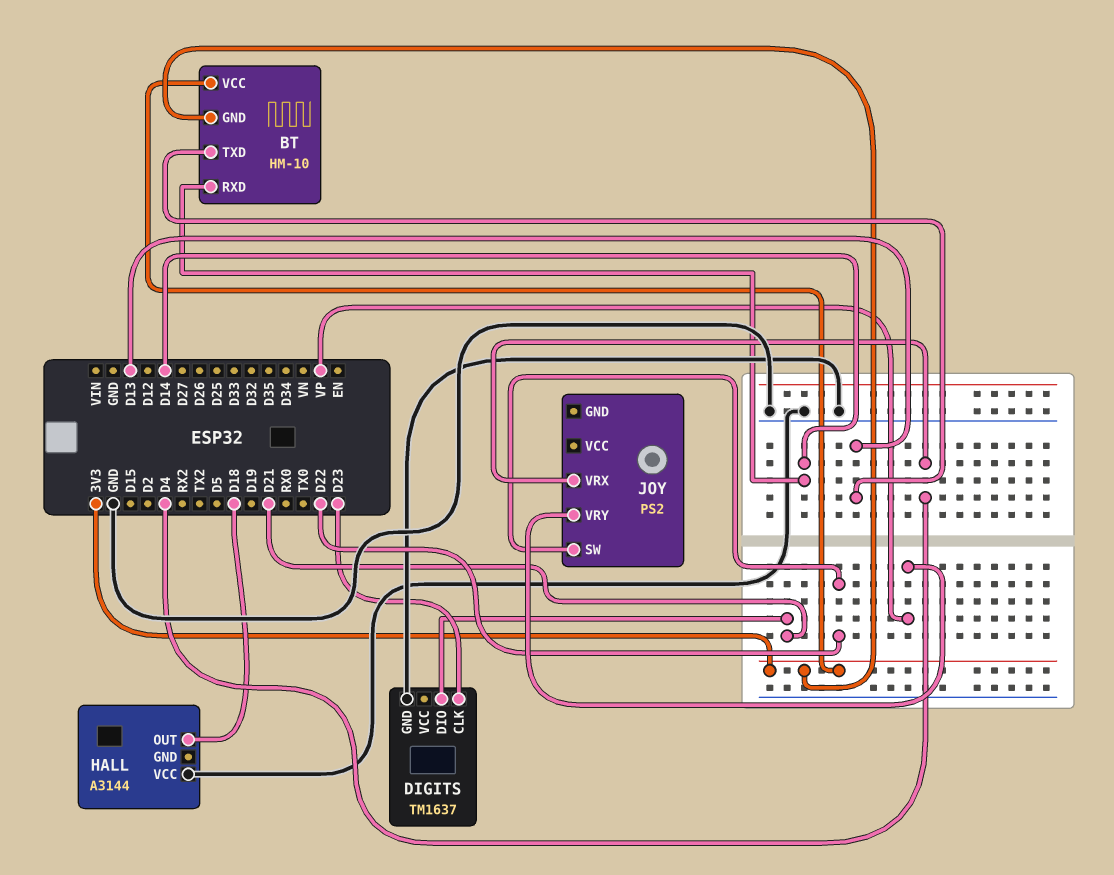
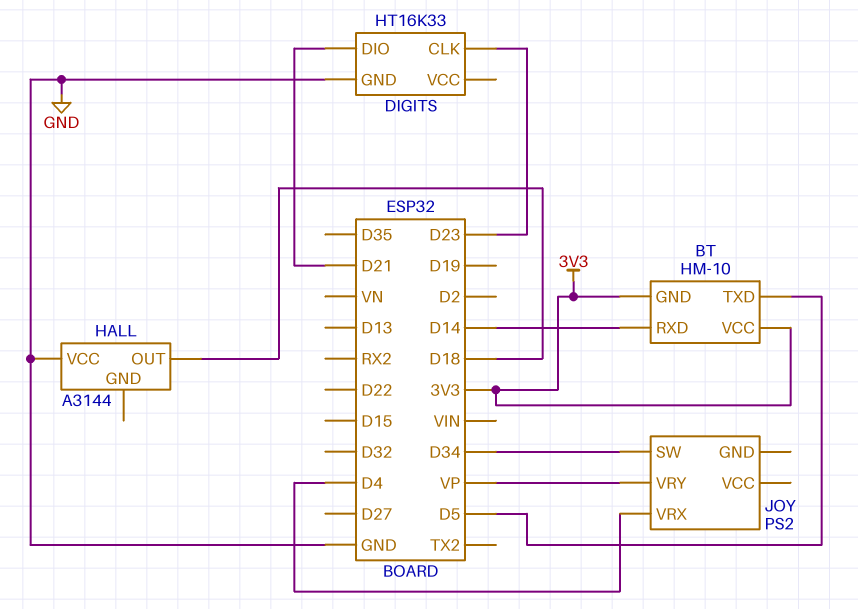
BT pin TXD: D13 -> D5
DIGITS: TM1637 -> HT16K33
JOY pin SW: D22 -> D34

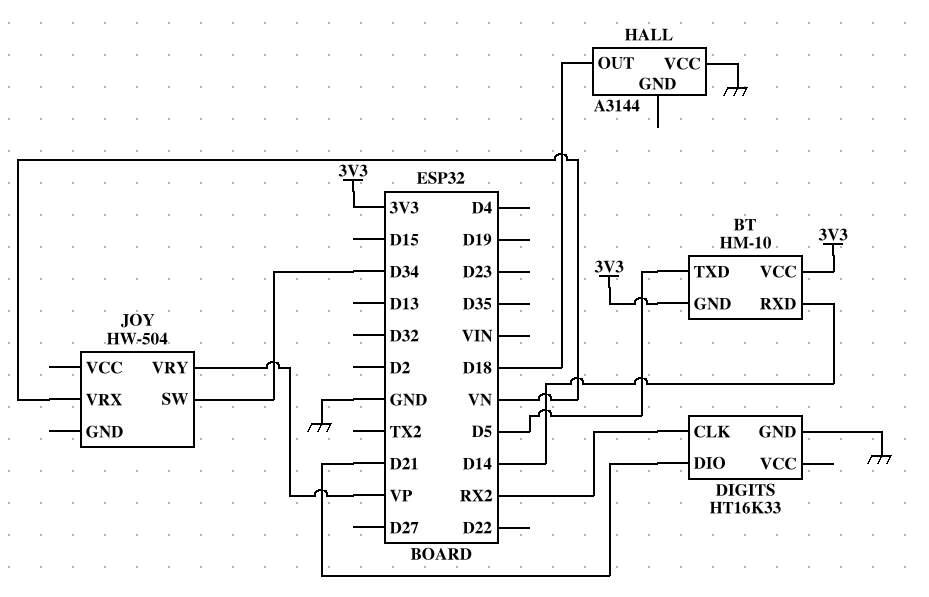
DIGITS pin CLK: D23 -> RX2
JOY: PS2 -> HW-504
JOY pin VRX: D4 -> VN

